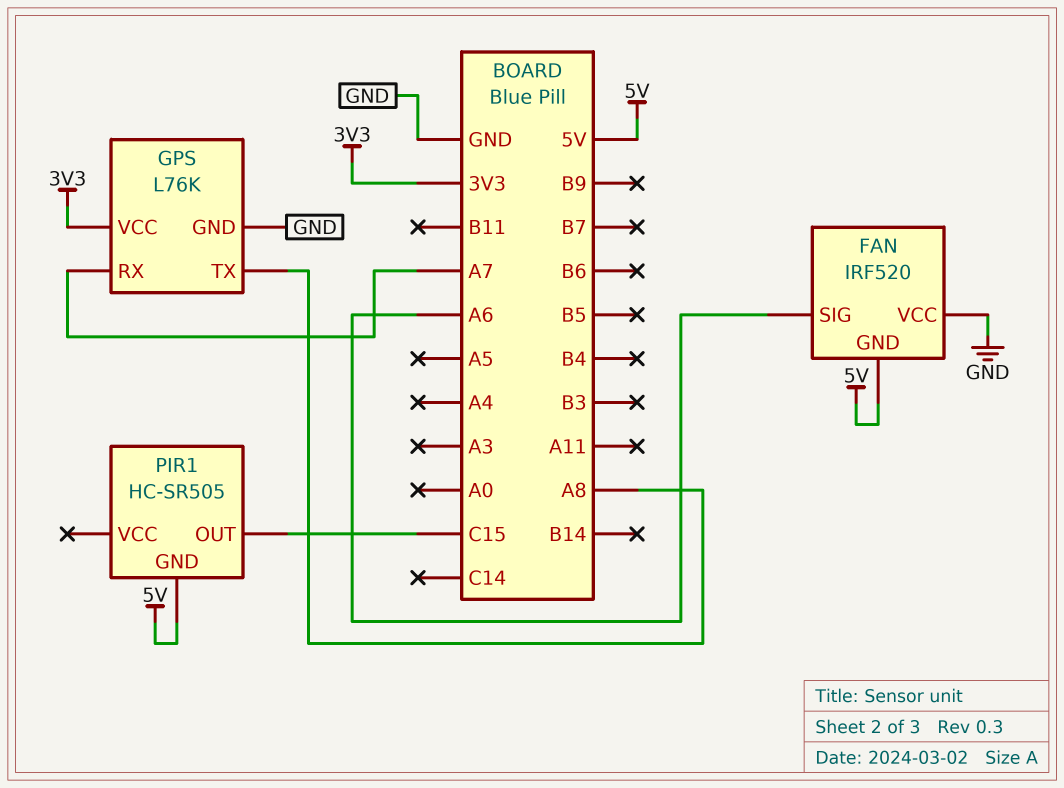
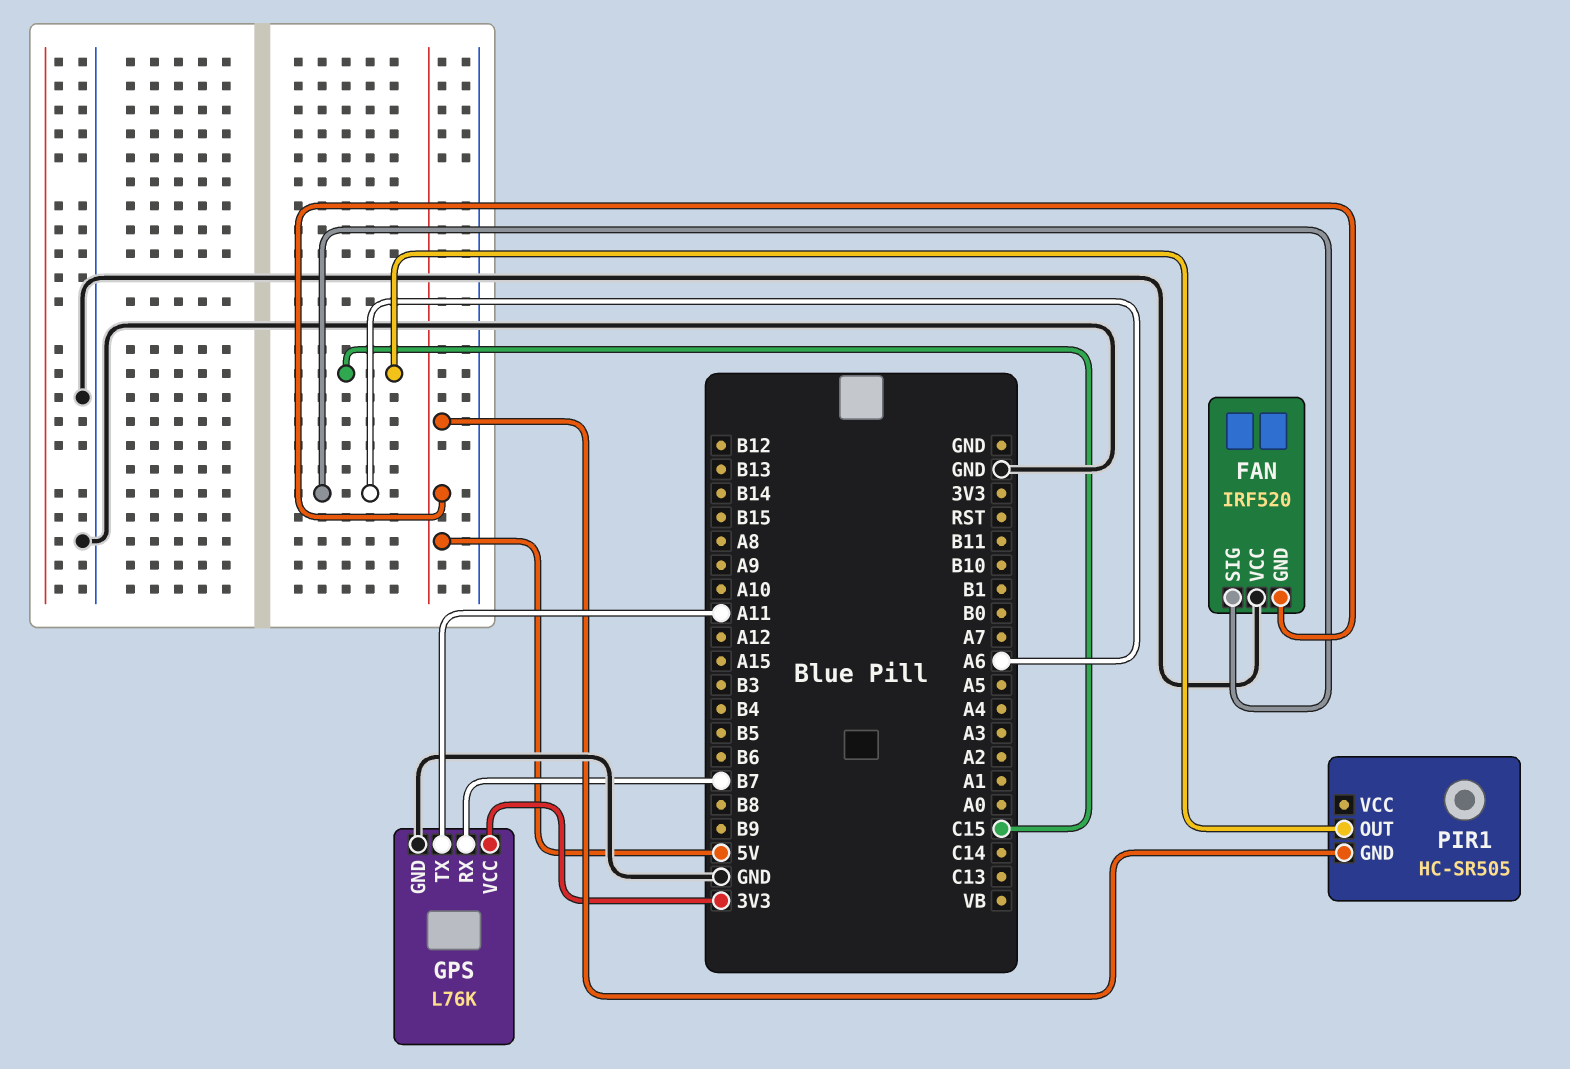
GPS pin RX: A7 -> B7
GPS pin TX: A8 -> A11

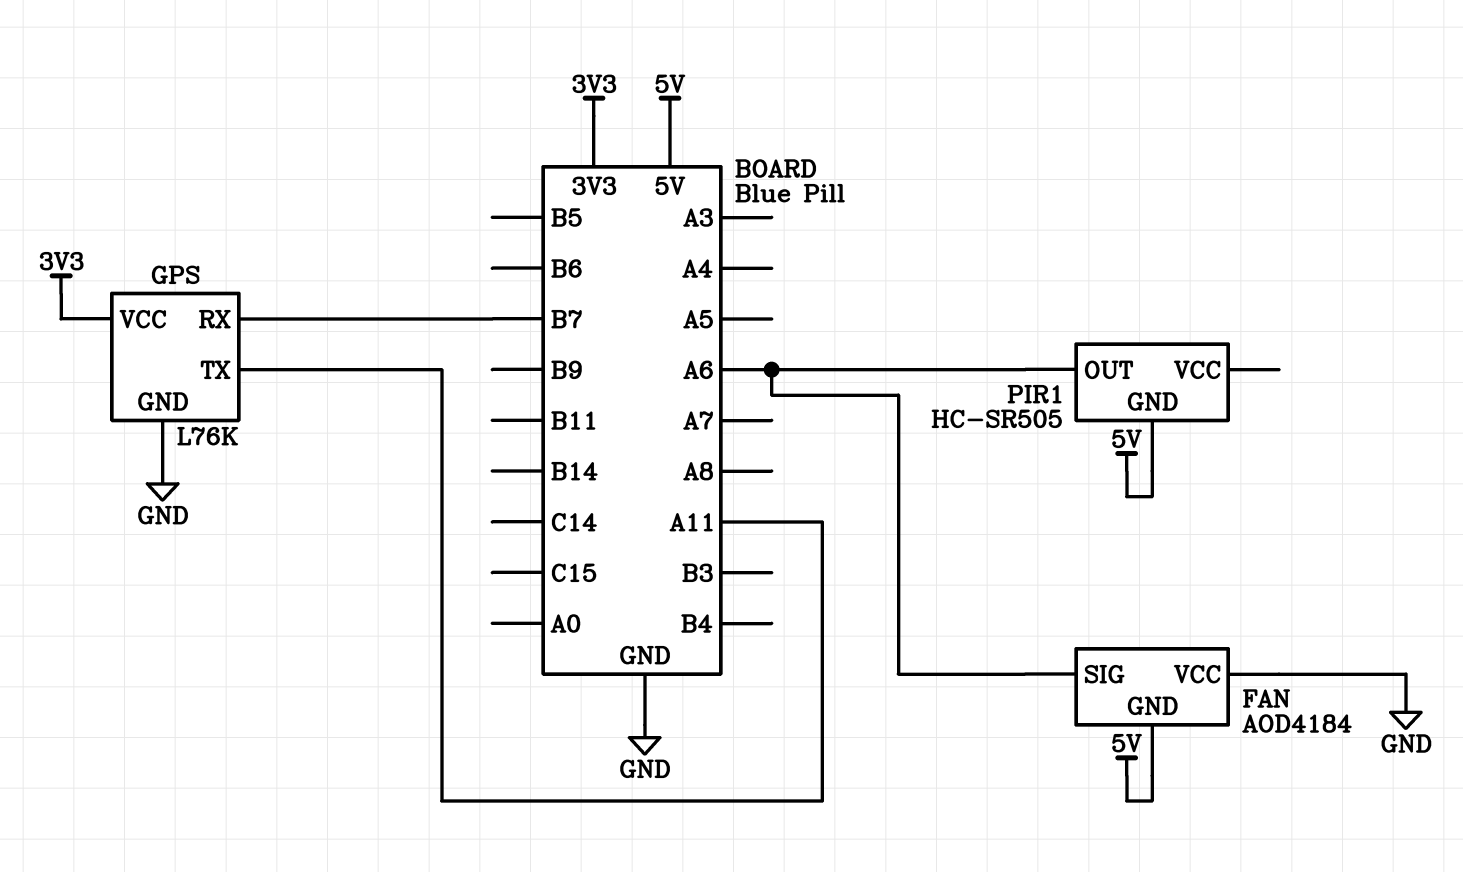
FAN: IRF520 -> AOD4184
PIR1 pin OUT: C15 -> A6

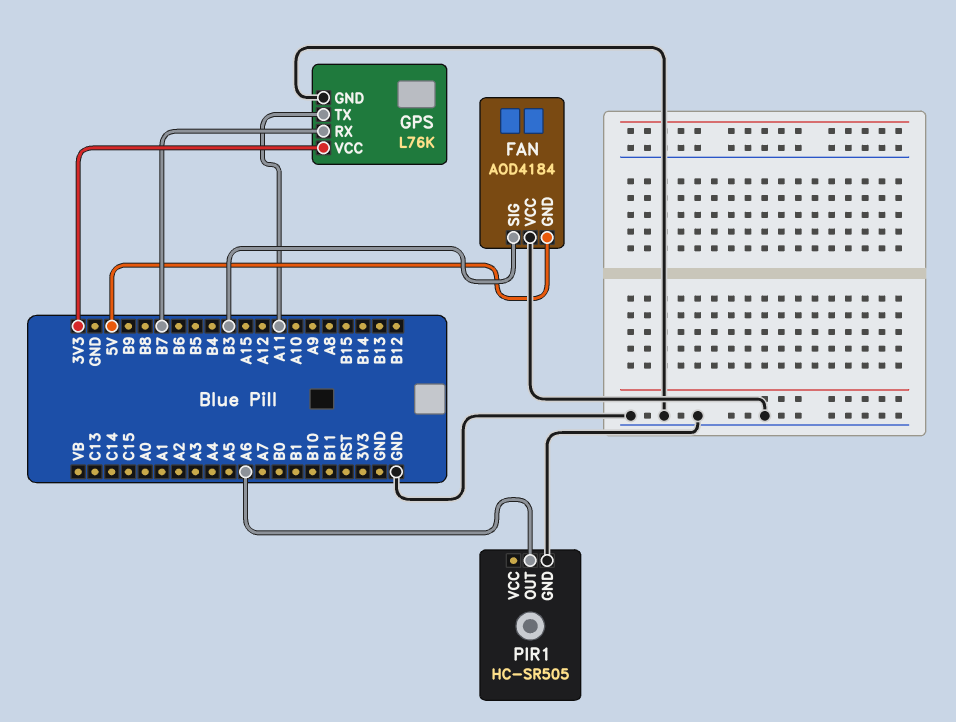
FAN pin SIG: A6 -> B3
PIR1 pin GND: 5V -> GND

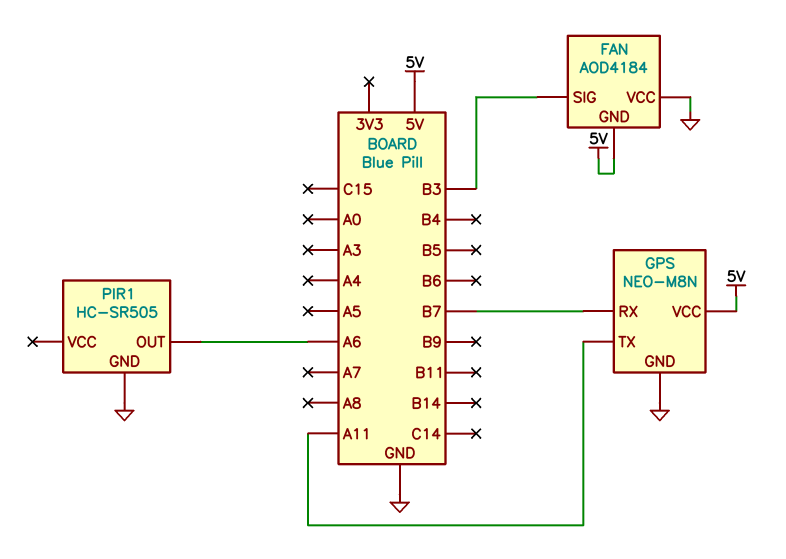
GPS: L76K -> NEO-M8N
GPS pin VCC: 3V3 -> 5V

